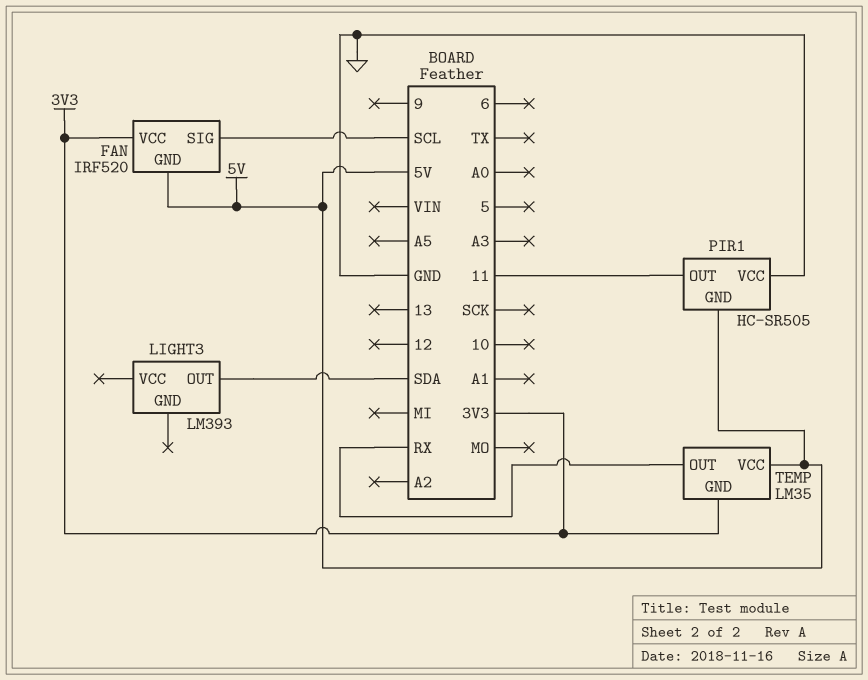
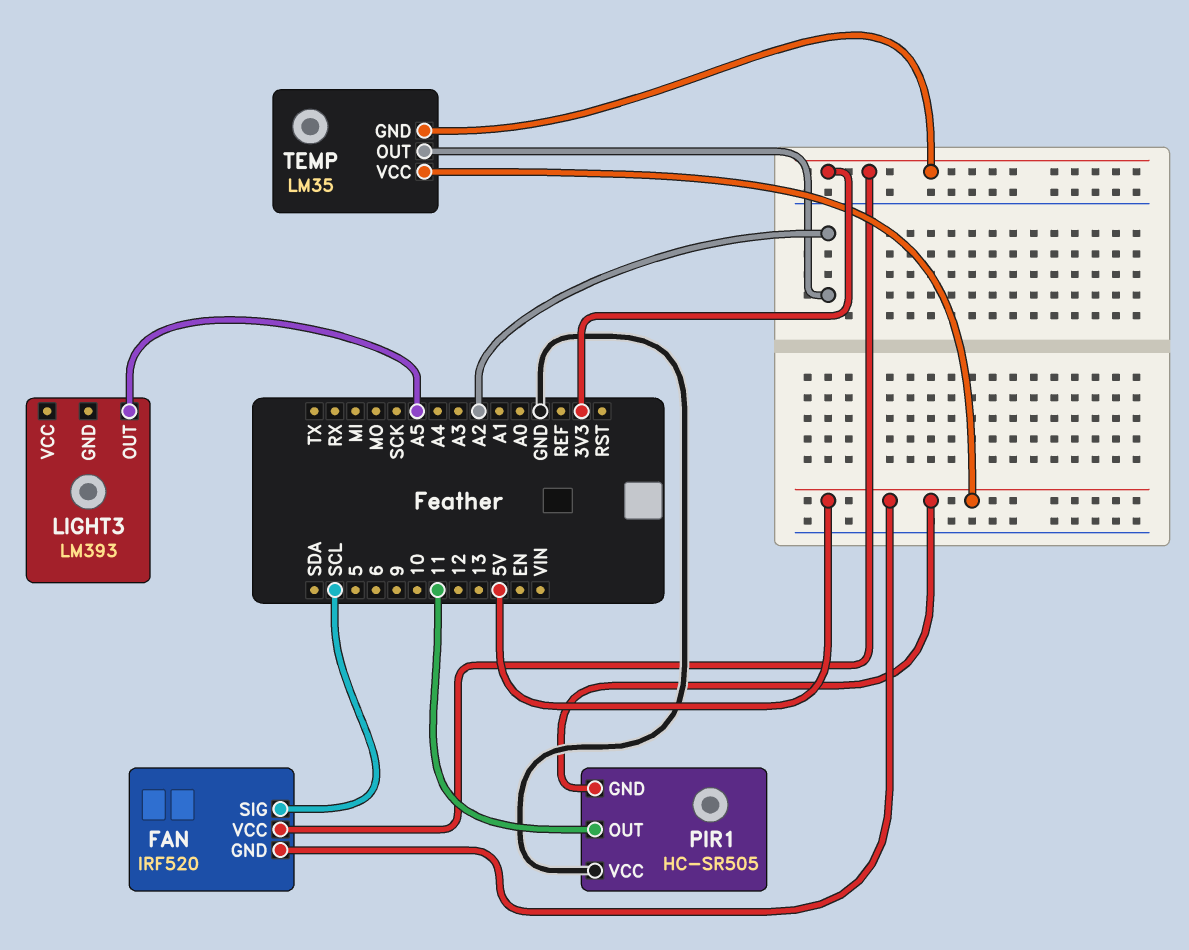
LIGHT3 pin OUT: SDA -> A5
TEMP pin OUT: RX -> A2

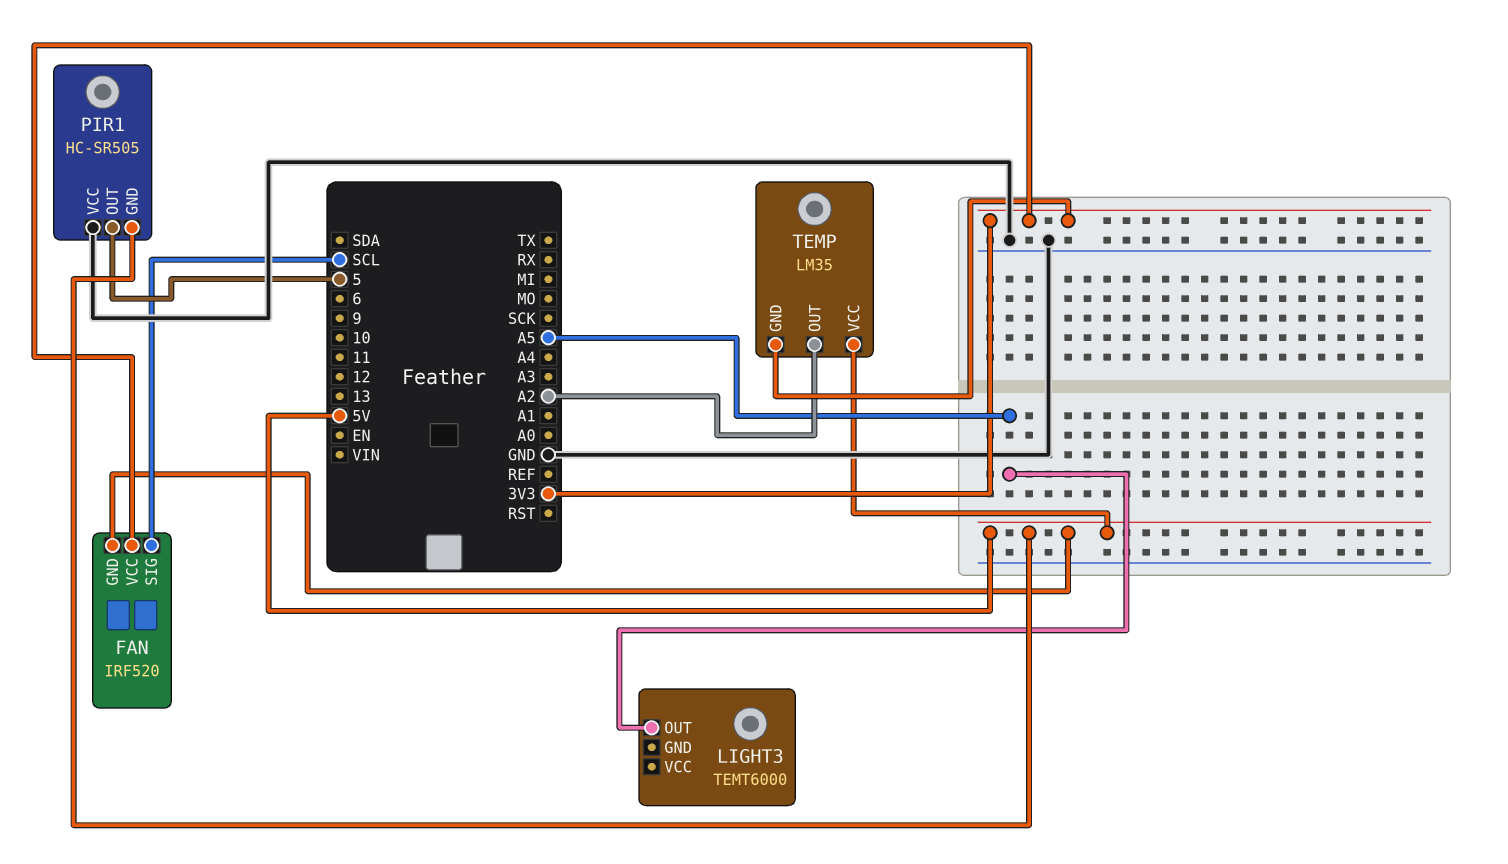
LIGHT3: LM393 -> TEMT6000
PIR1 pin OUT: 11 -> 5

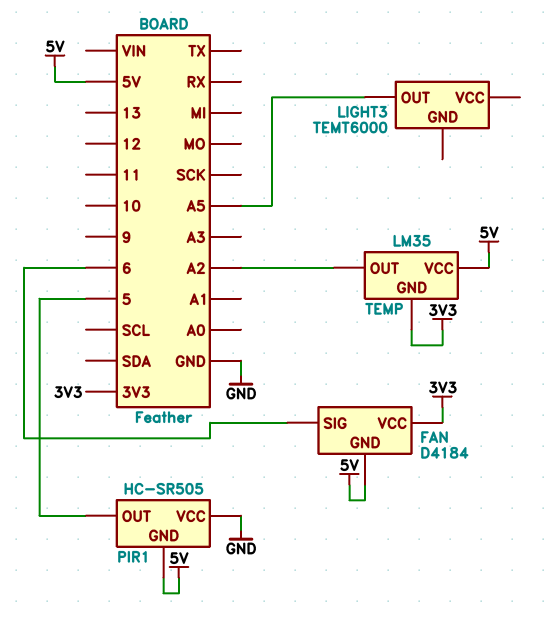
FAN: IRF520 -> D4184
FAN pin SIG: SCL -> 6

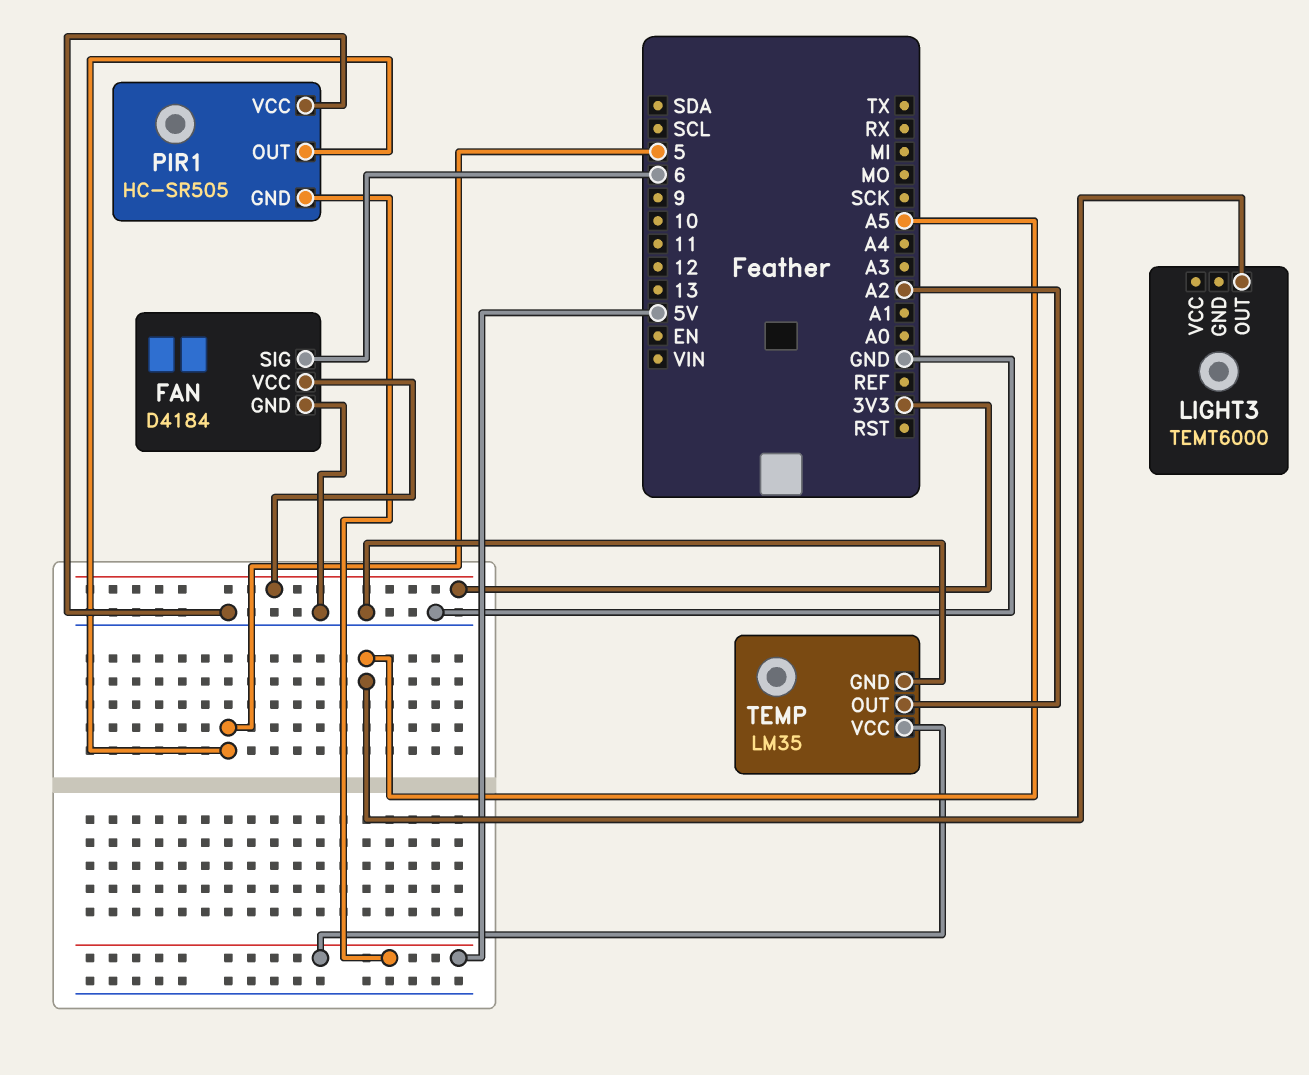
FAN pin GND: 5V -> GND
TEMP pin GND: 3V3 -> GND

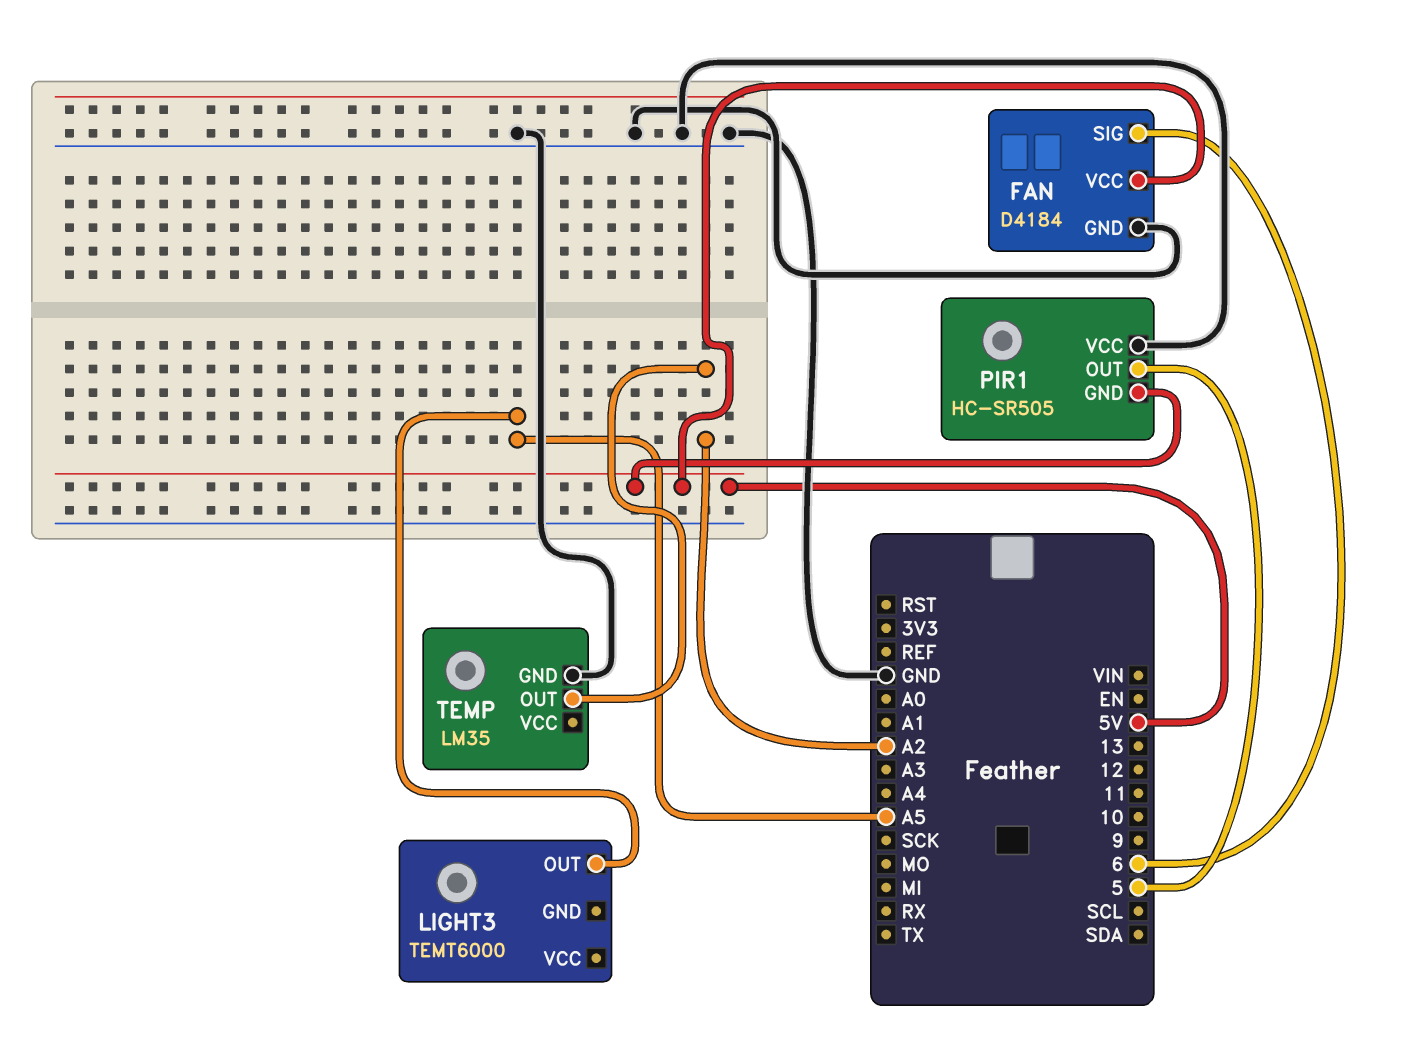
FAN pin VCC: 3V3 -> 5V
TEMP pin VCC: 5V -> none

